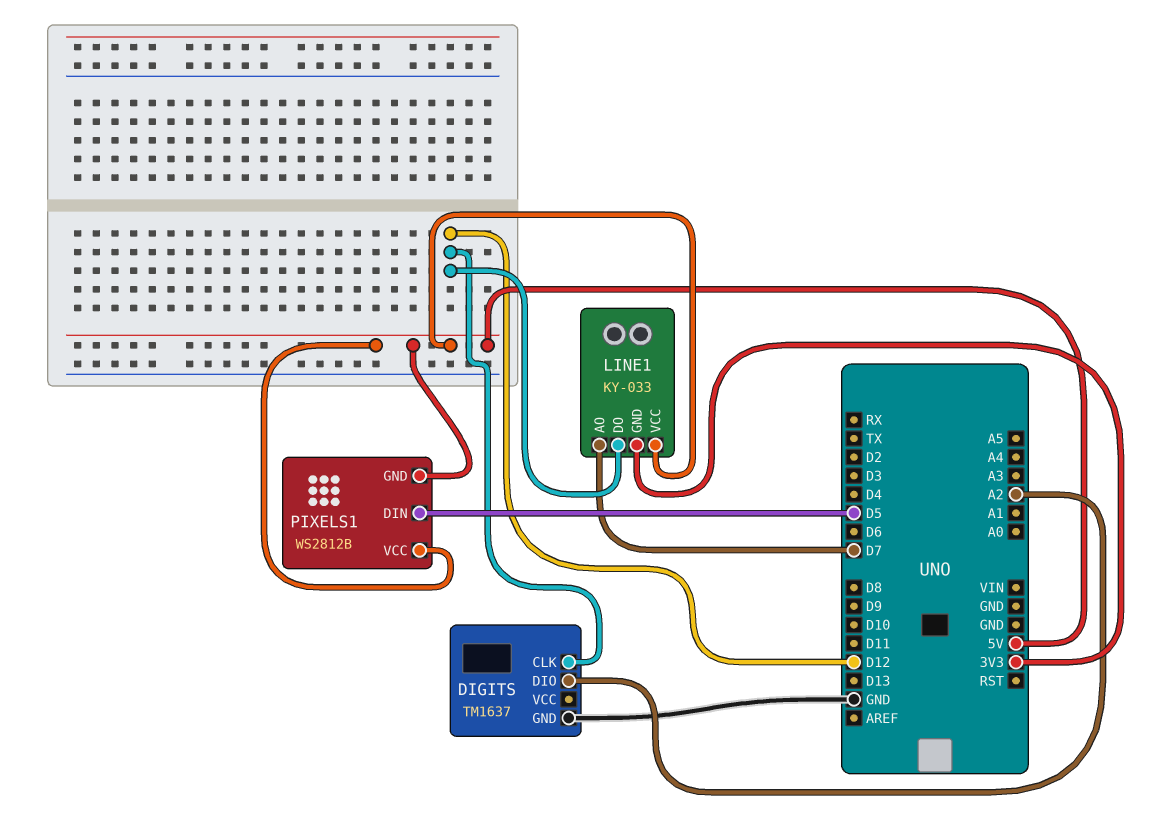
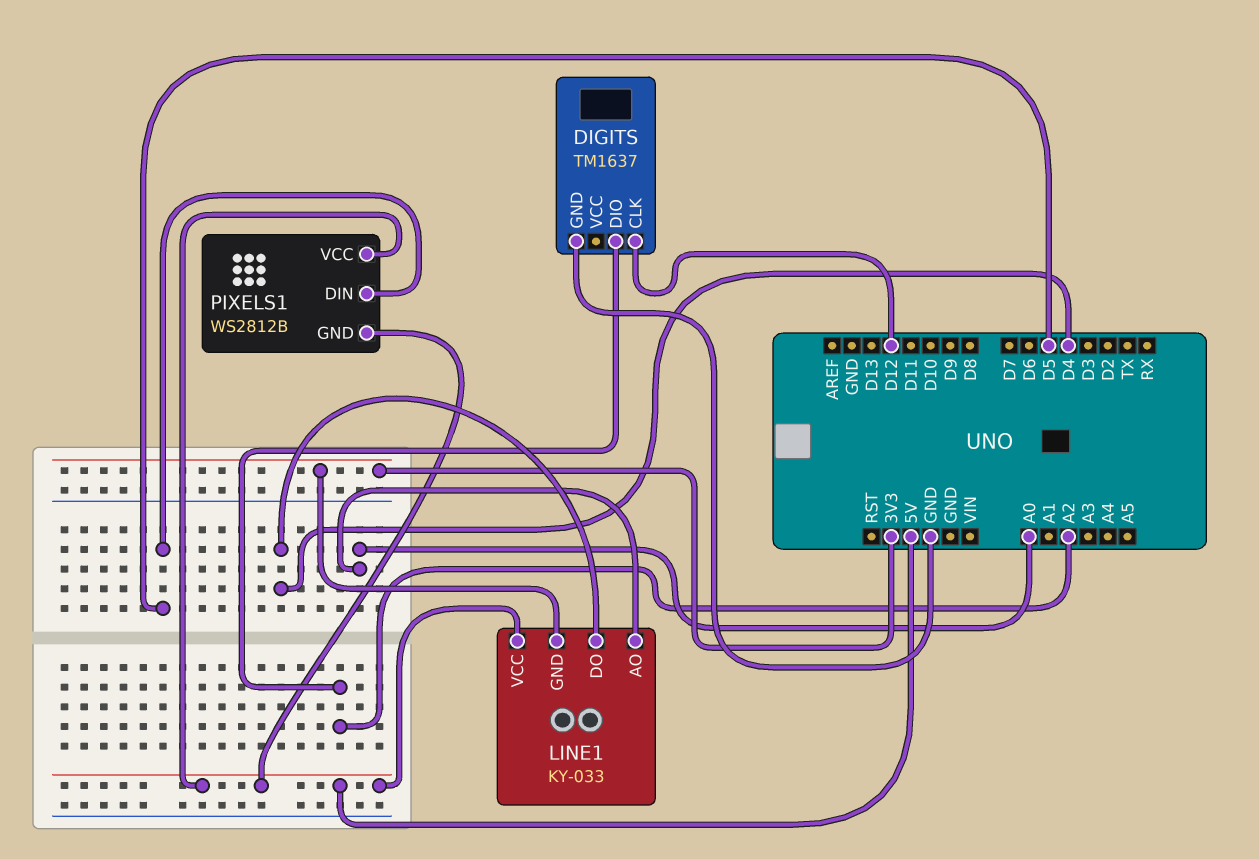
LINE1 pin AO: D7 -> A0
LINE1 pin DO: D12 -> D4

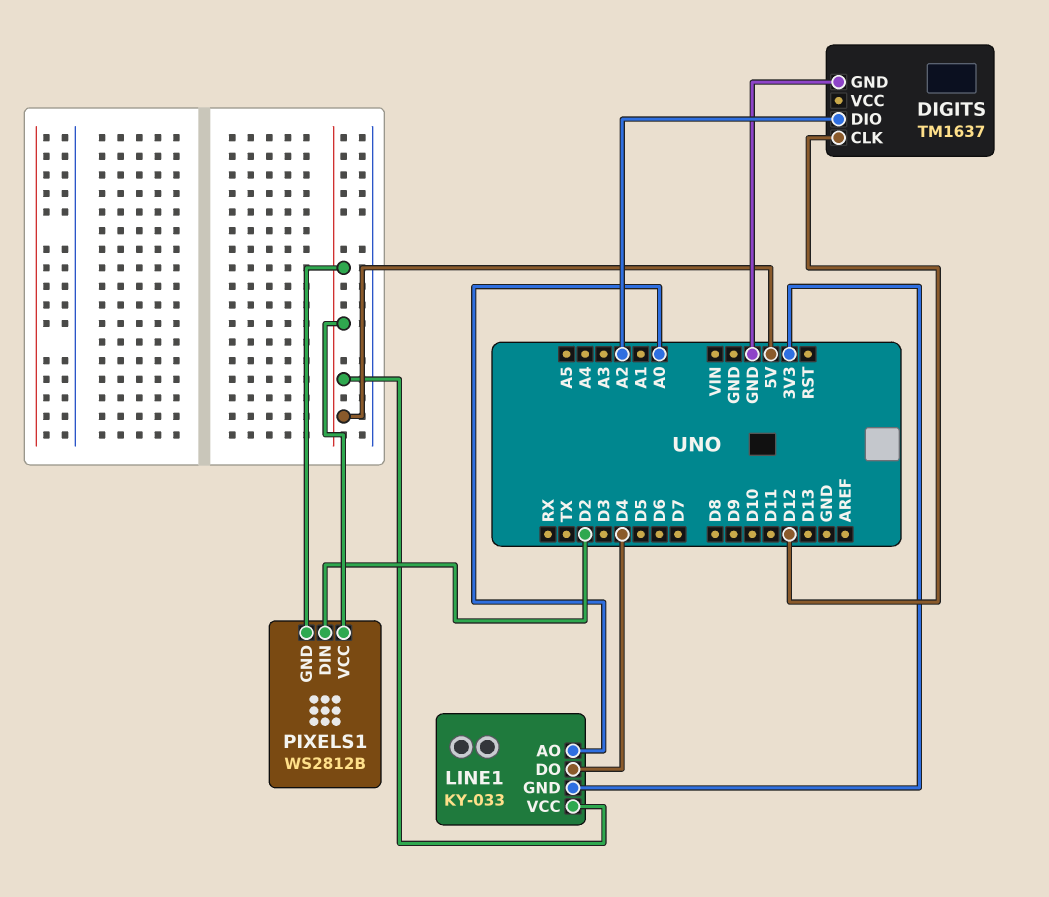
PIXELS1 pin DIN: D5 -> D2

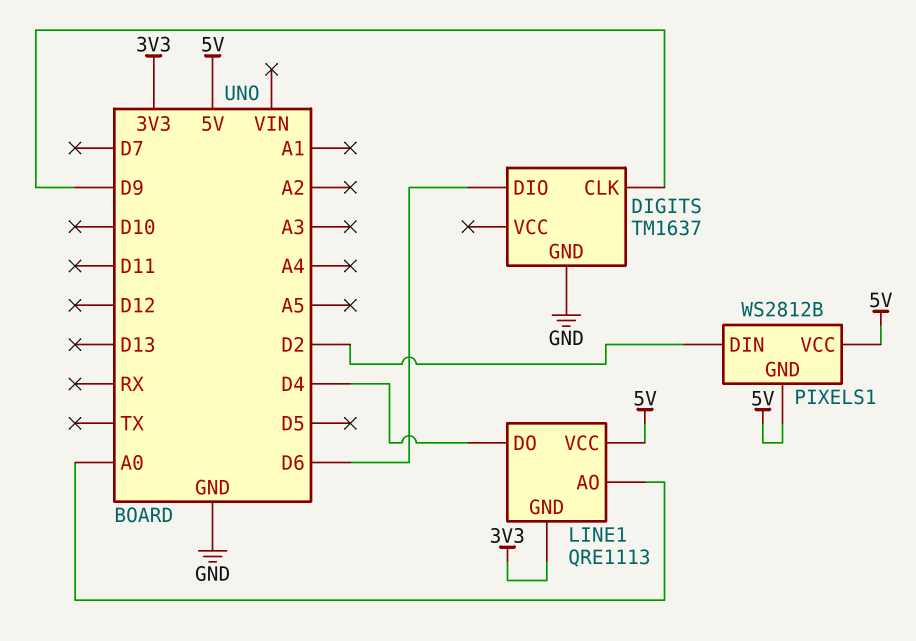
DIGITS pin CLK: D12 -> D9
DIGITS pin DIO: A2 -> D6
LINE1: KY-033 -> QRE1113

